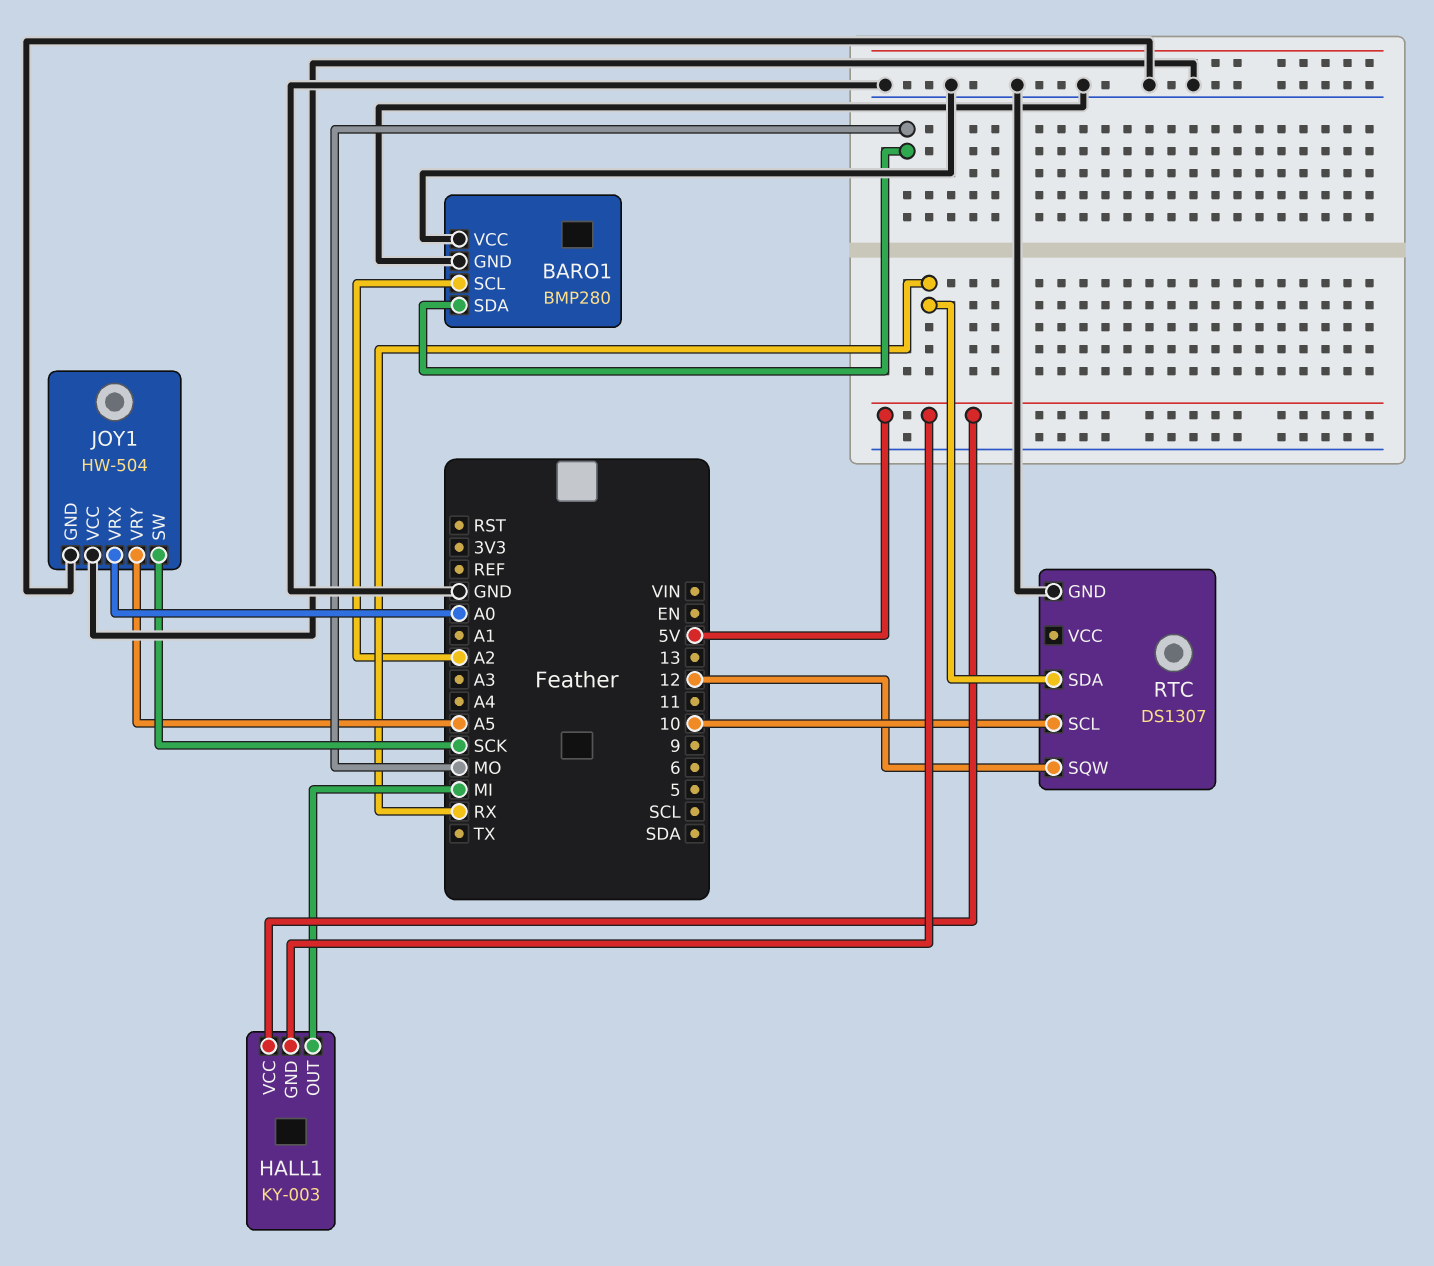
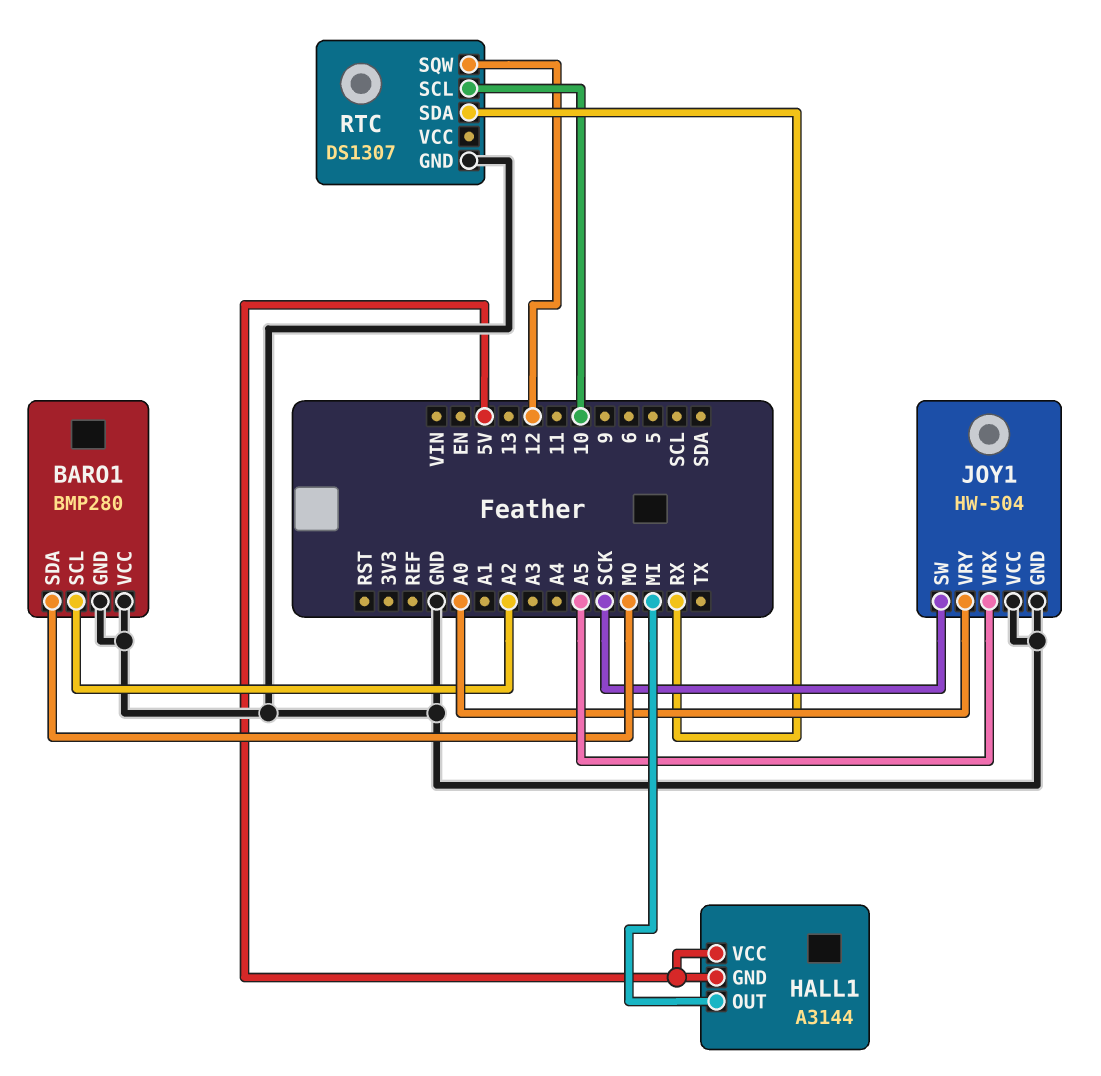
HALL1: KY-003 -> A3144
JOY1 pin VRX: A0 -> A5
JOY1 pin VRY: A5 -> A0

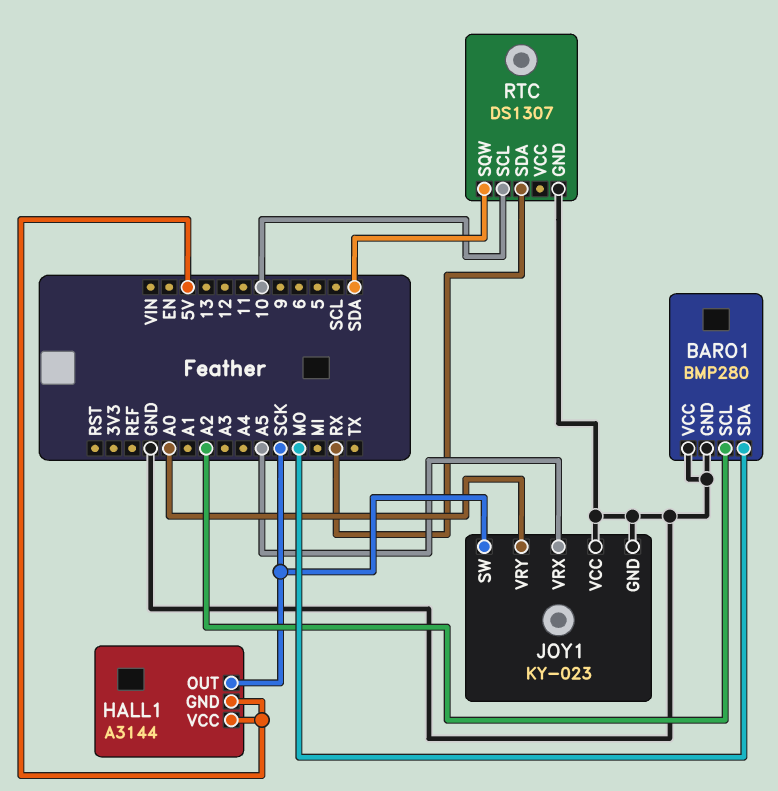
HALL1 pin OUT: MI -> SCK
JOY1: HW-504 -> KY-023
RTC pin SQW: 12 -> SDA

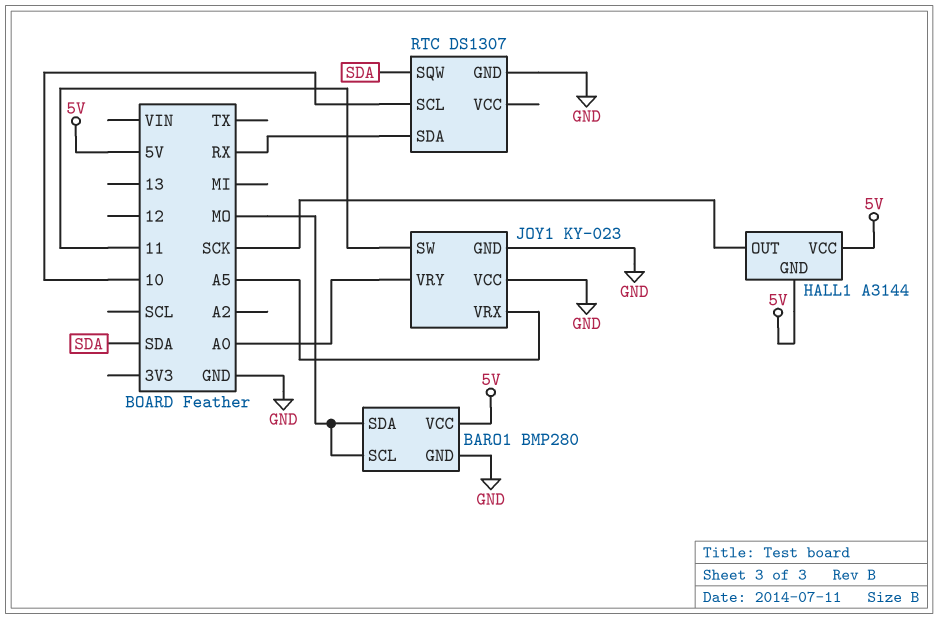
BARO1 pin SCL: A2 -> MO
BARO1 pin VCC: GND -> 5V
JOY1 pin SW: SCK -> 11

